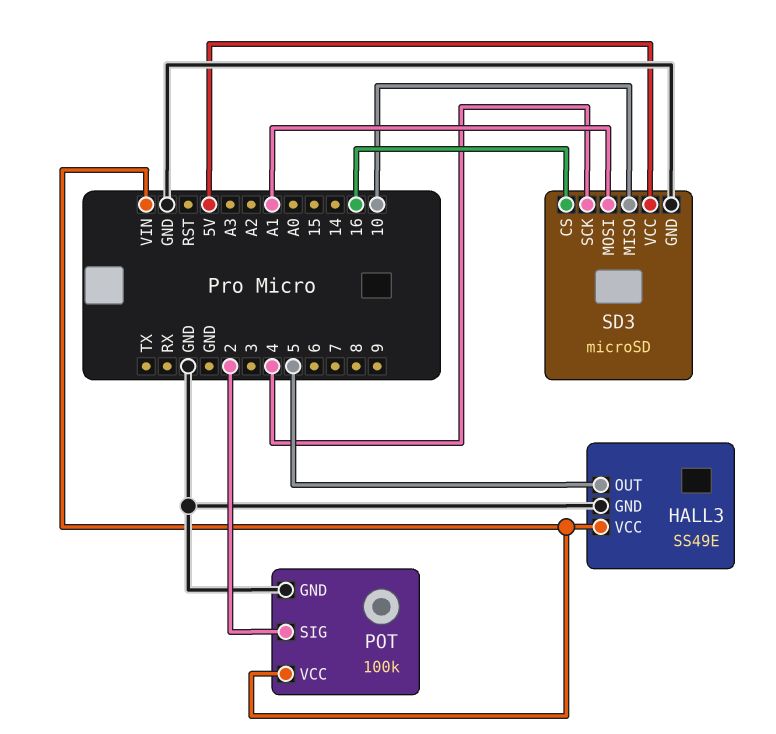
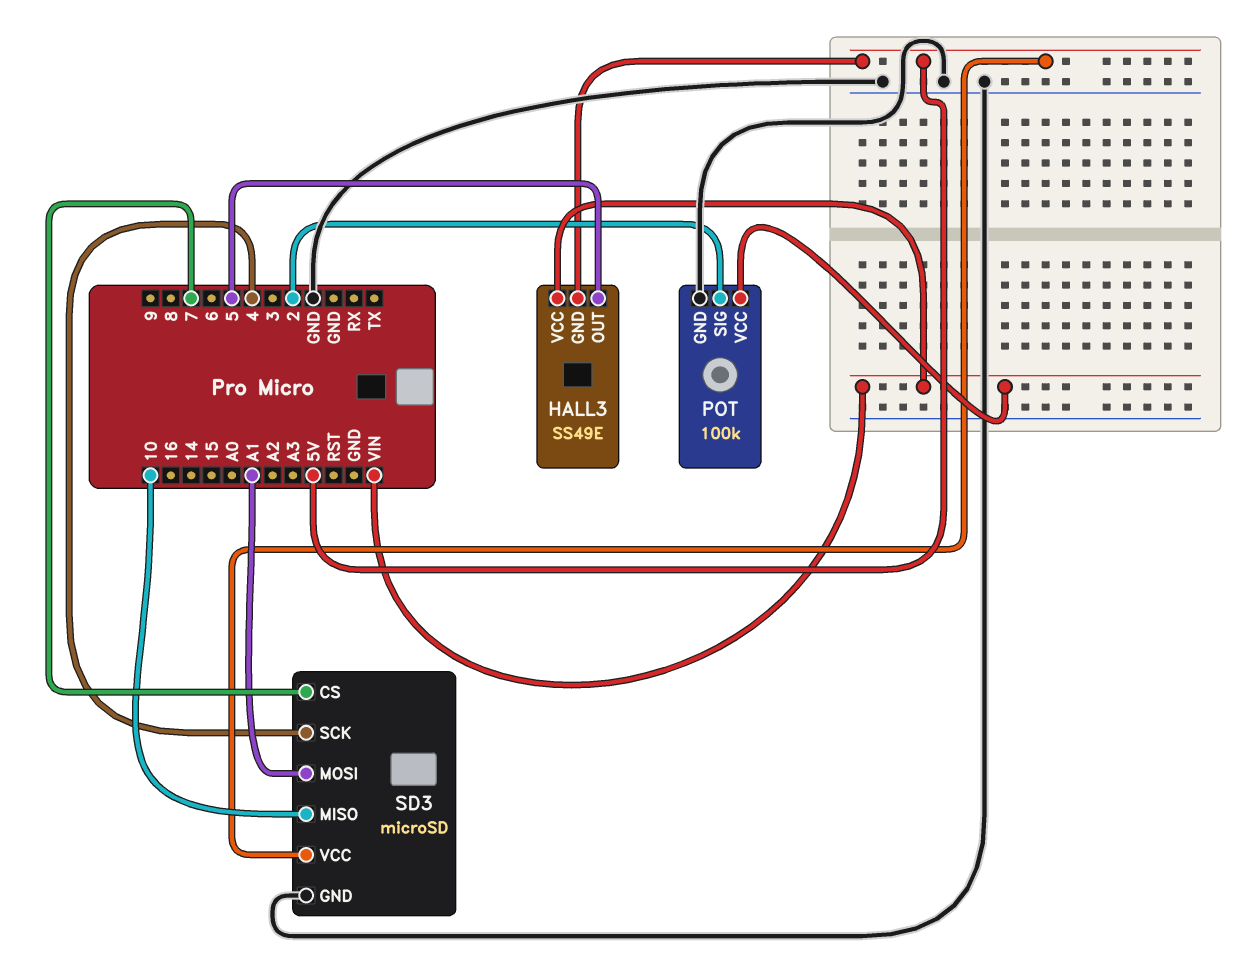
HALL3 pin GND: GND -> 5V
SD3 pin CS: 16 -> 7

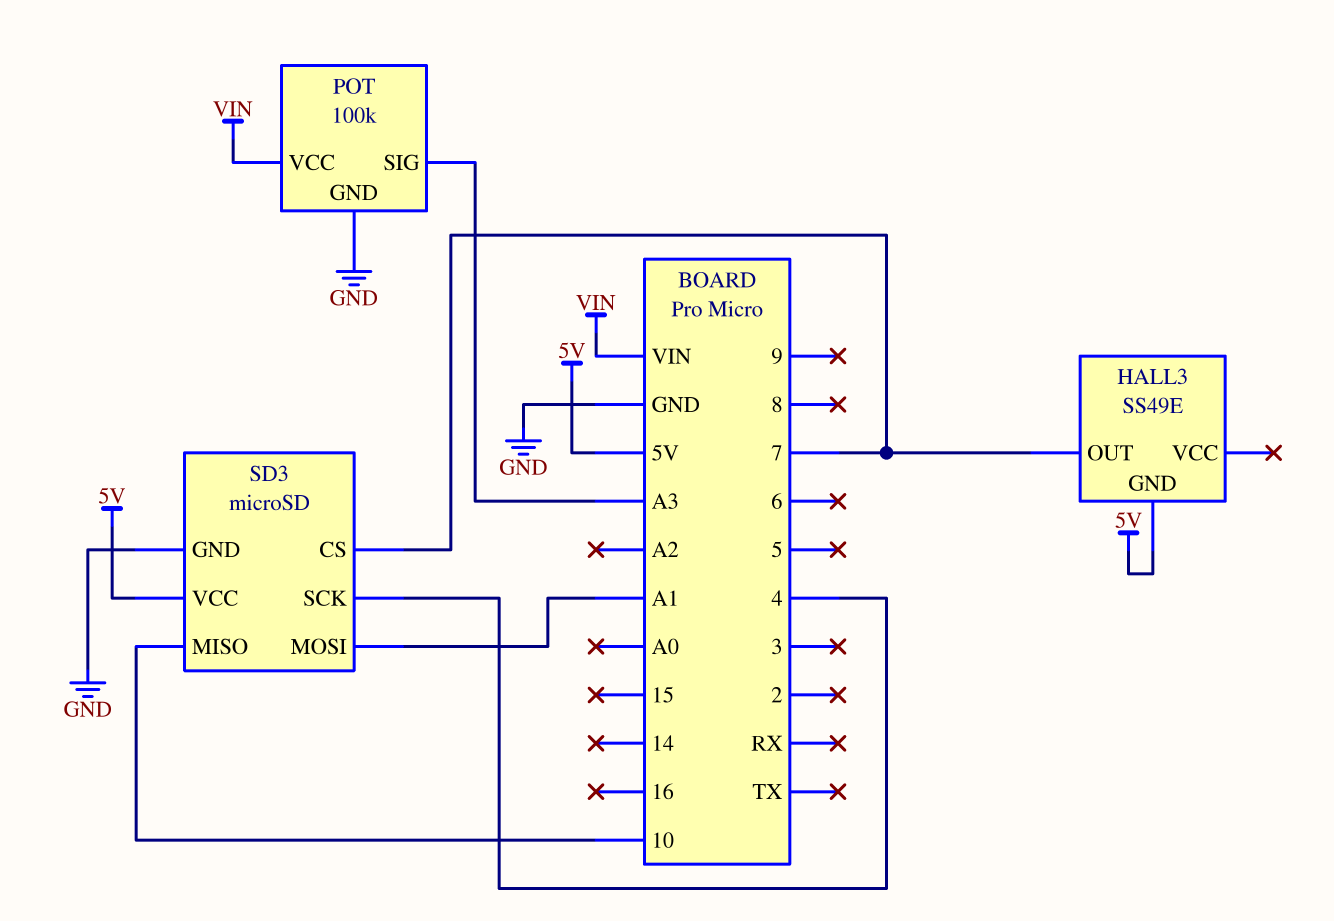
HALL3 pin OUT: 5 -> 7
HALL3 pin VCC: VIN -> none
POT pin SIG: 2 -> A3

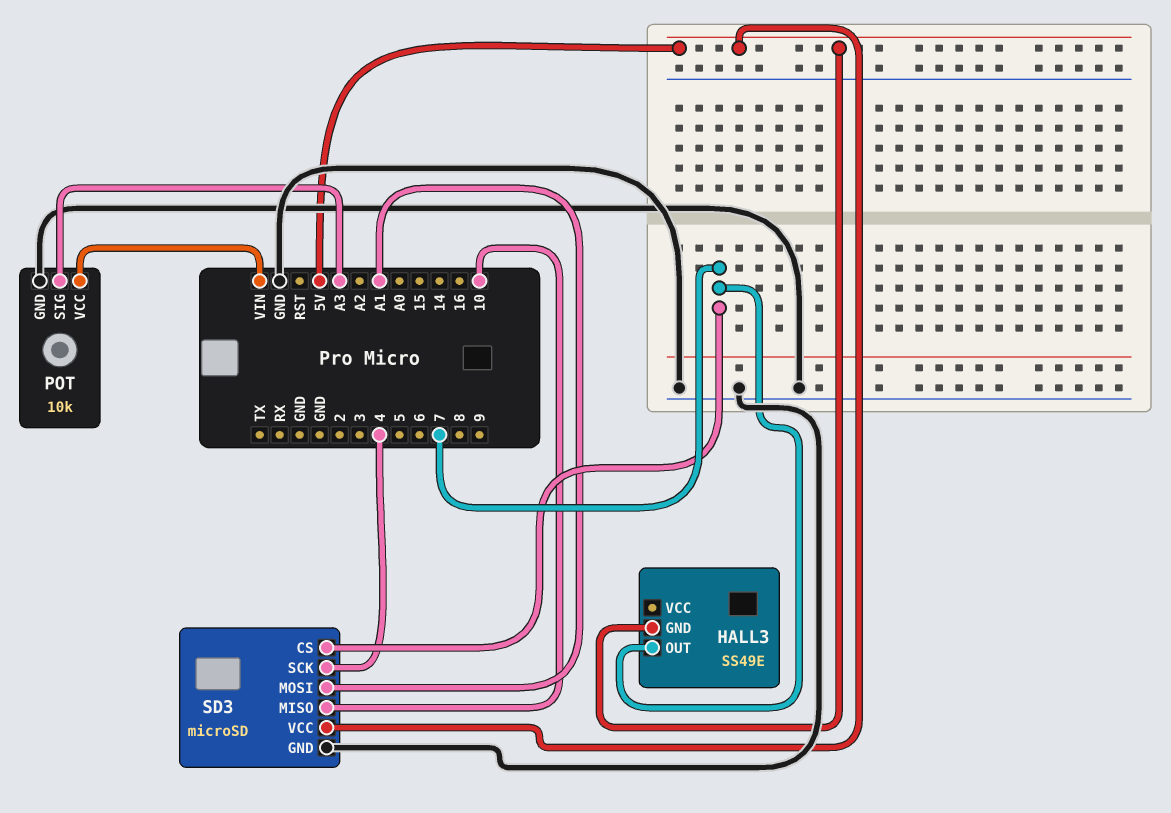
POT: 100k -> 10k

